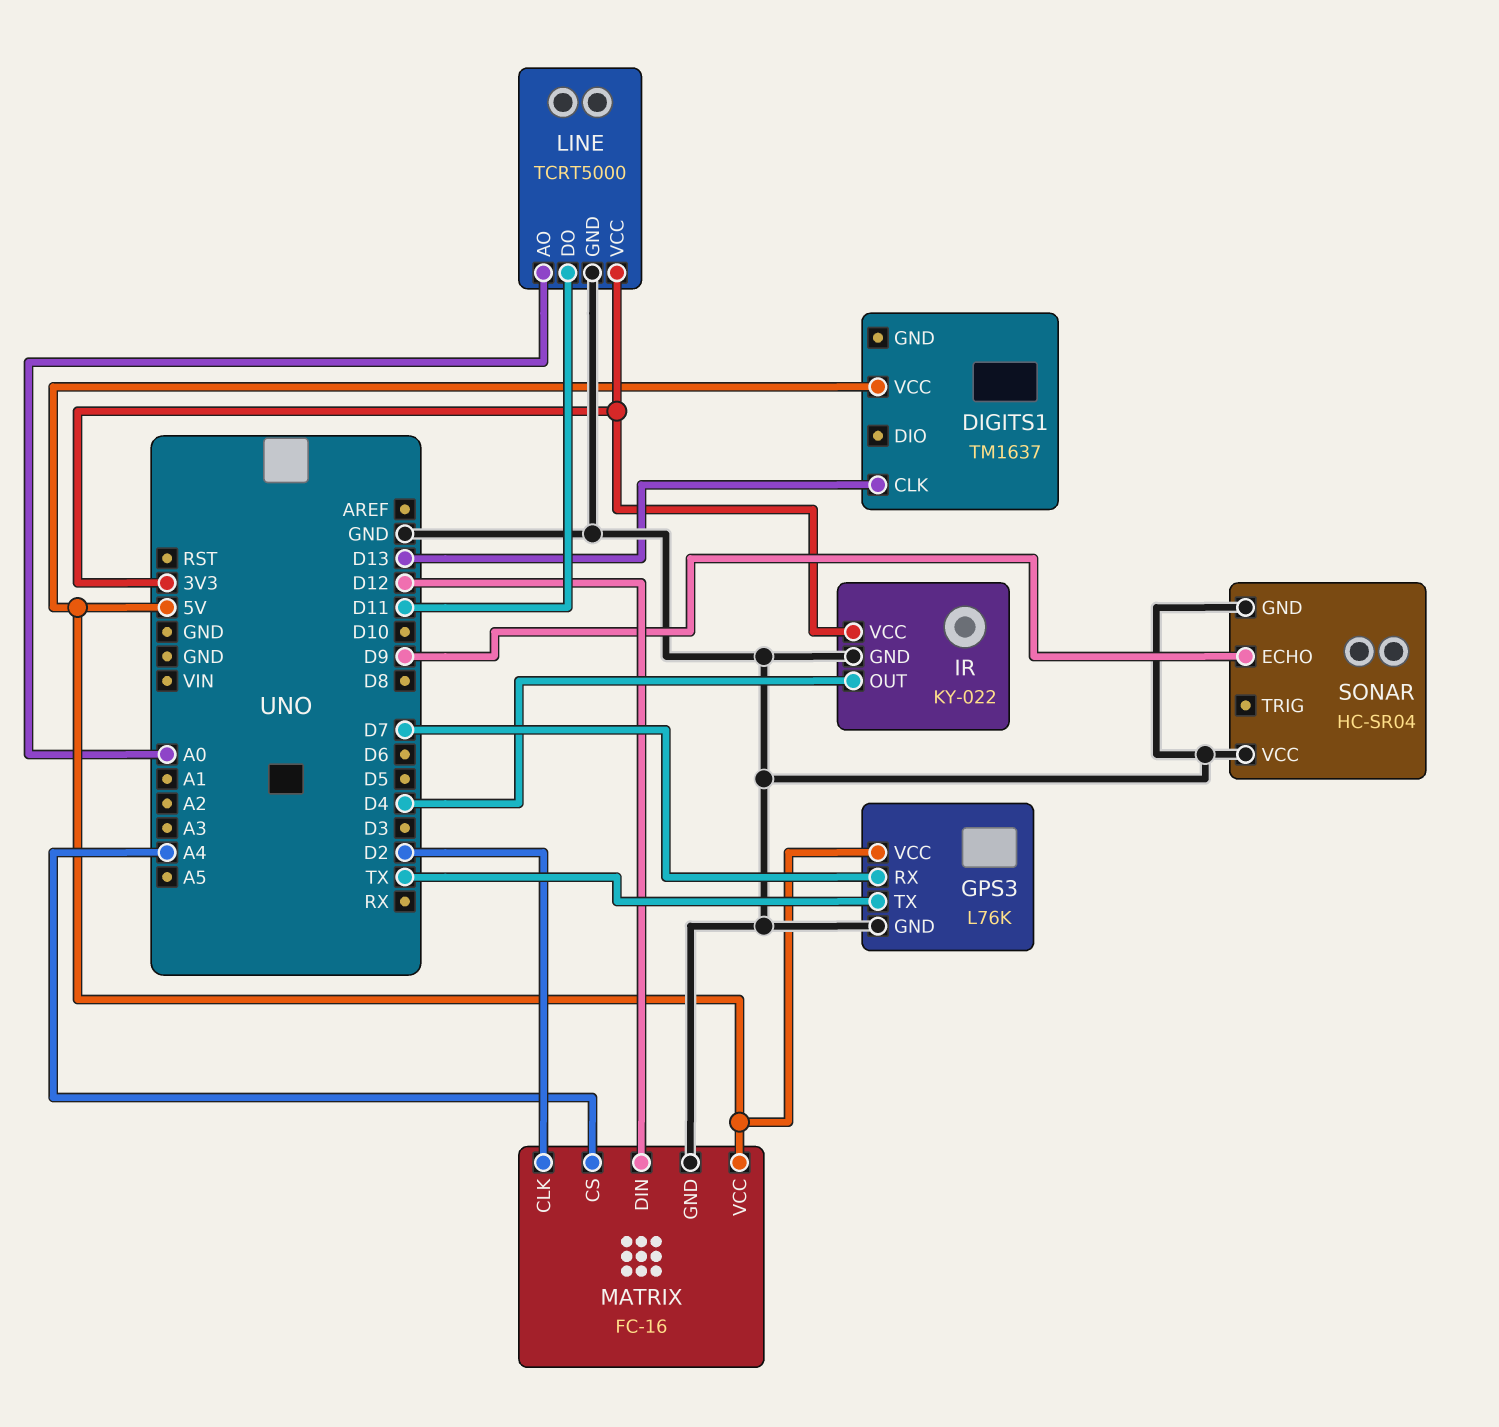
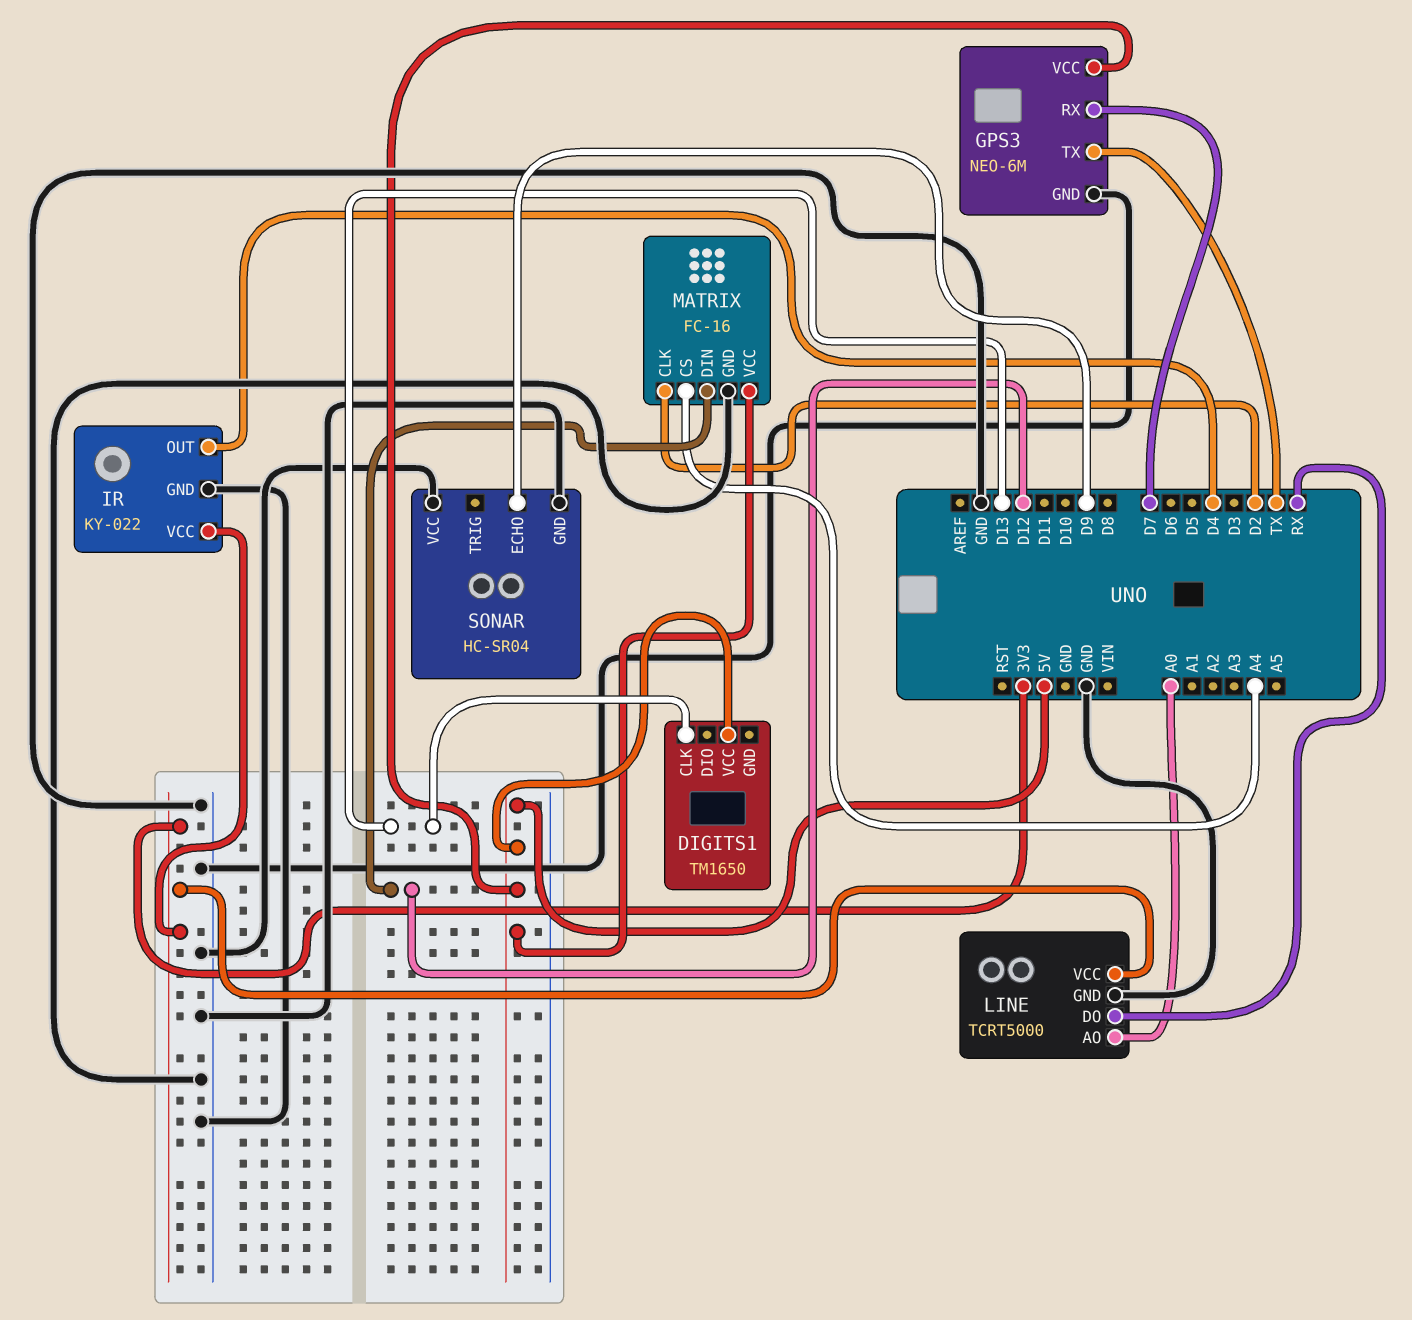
DIGITS1: TM1637 -> TM1650
GPS3: L76K -> NEO-6M
LINE pin DO: D11 -> RX

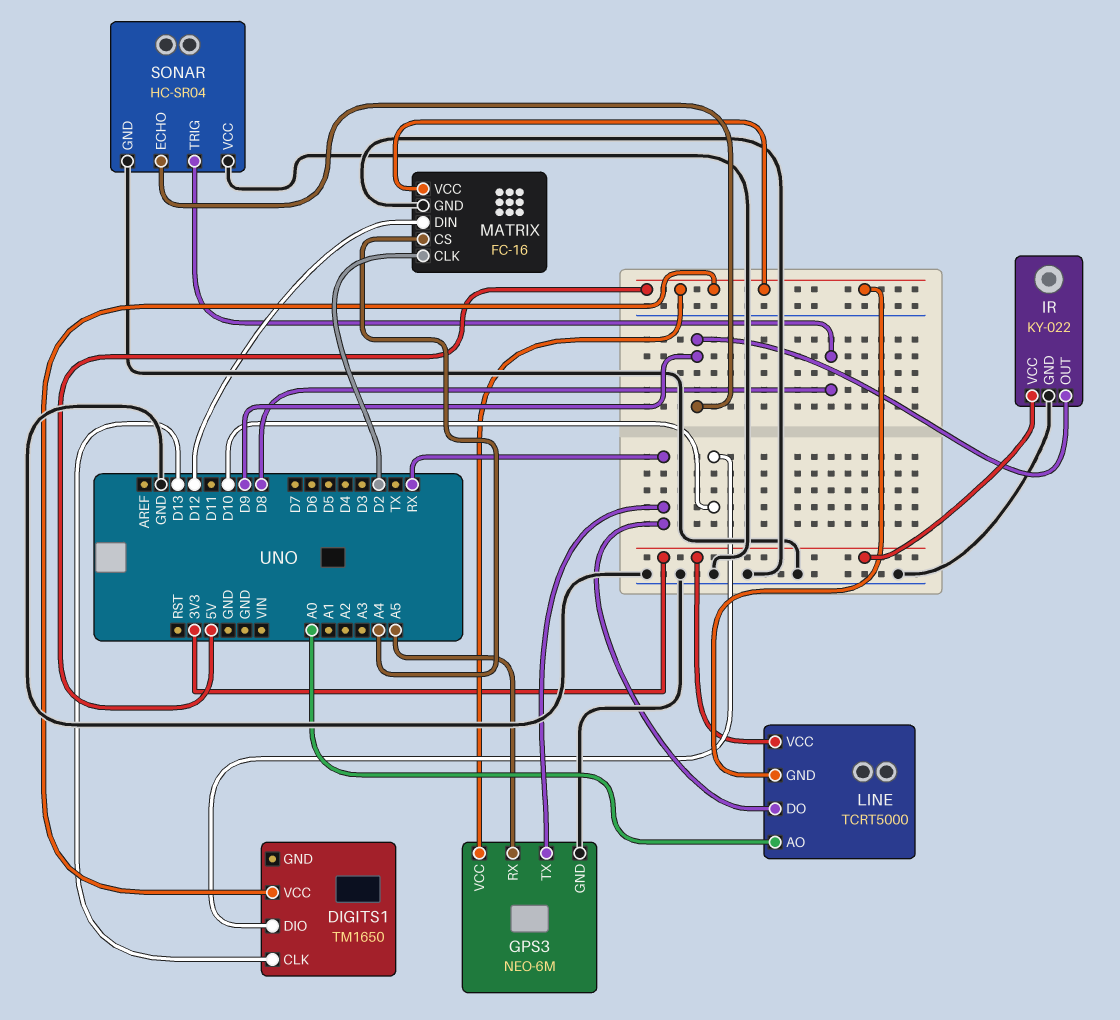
DIGITS1 pin DIO: none -> D10
GPS3 pin RX: D7 -> A5
GPS3 pin TX: TX -> RX
IR pin OUT: D4 -> D9
LINE pin GND: GND -> 5V
SONAR pin TRIG: none -> D8

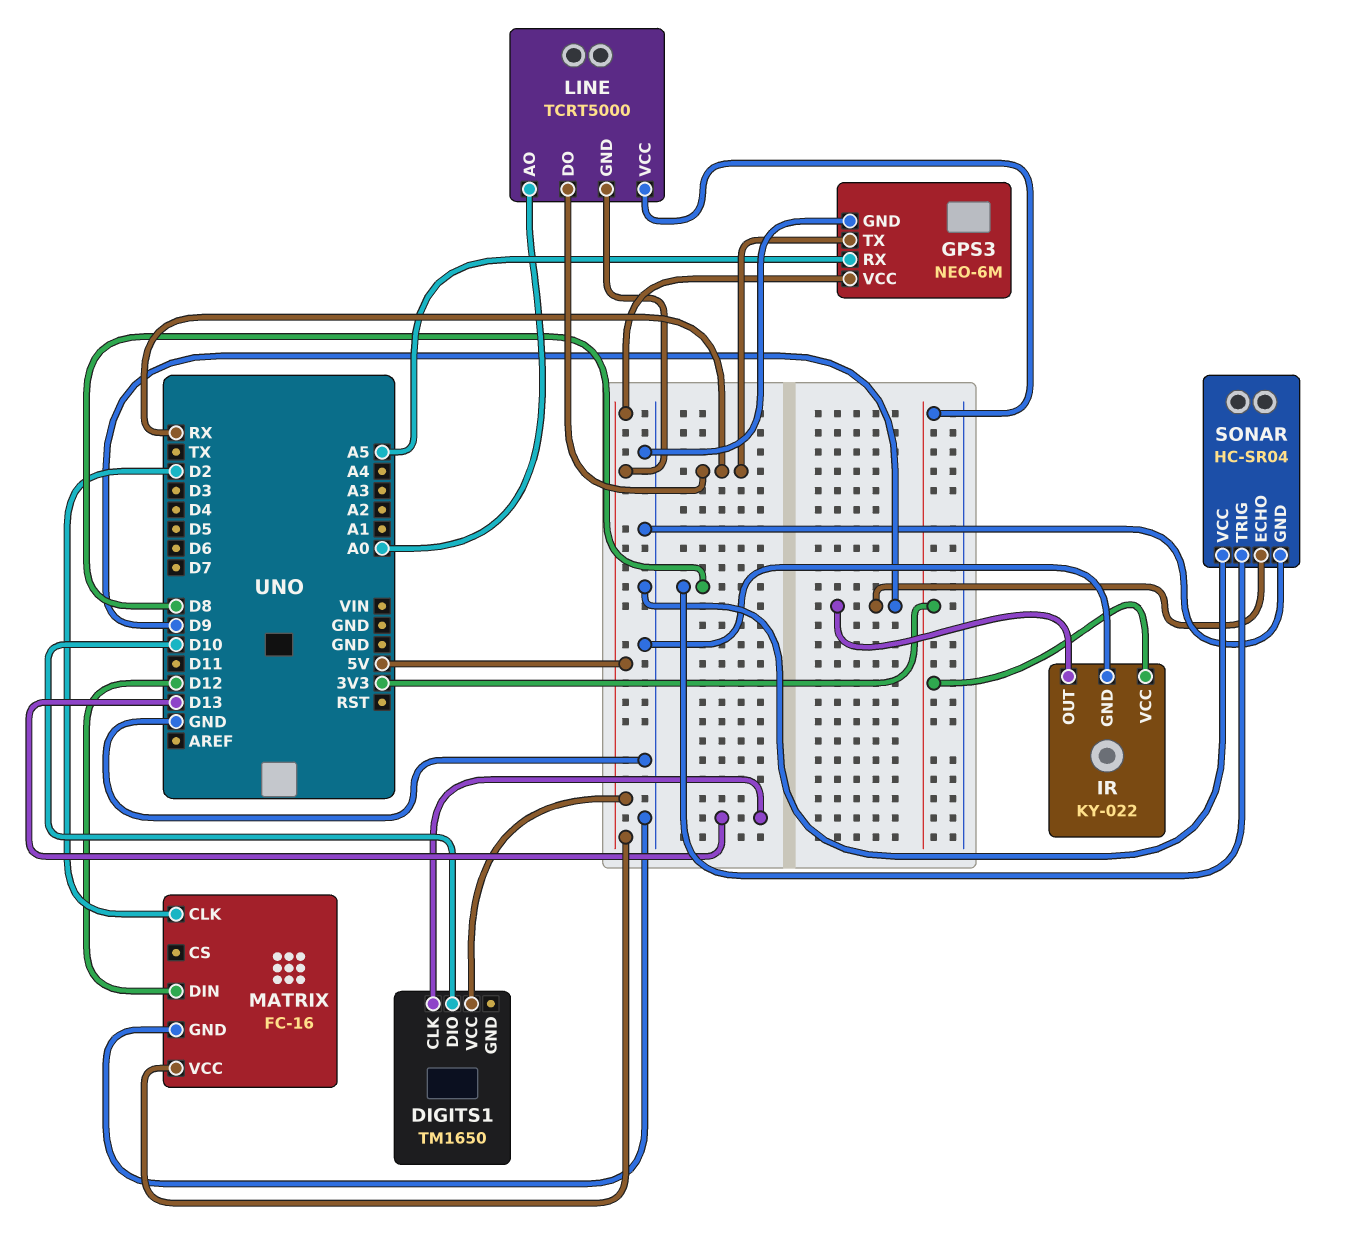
MATRIX pin CS: A4 -> none

